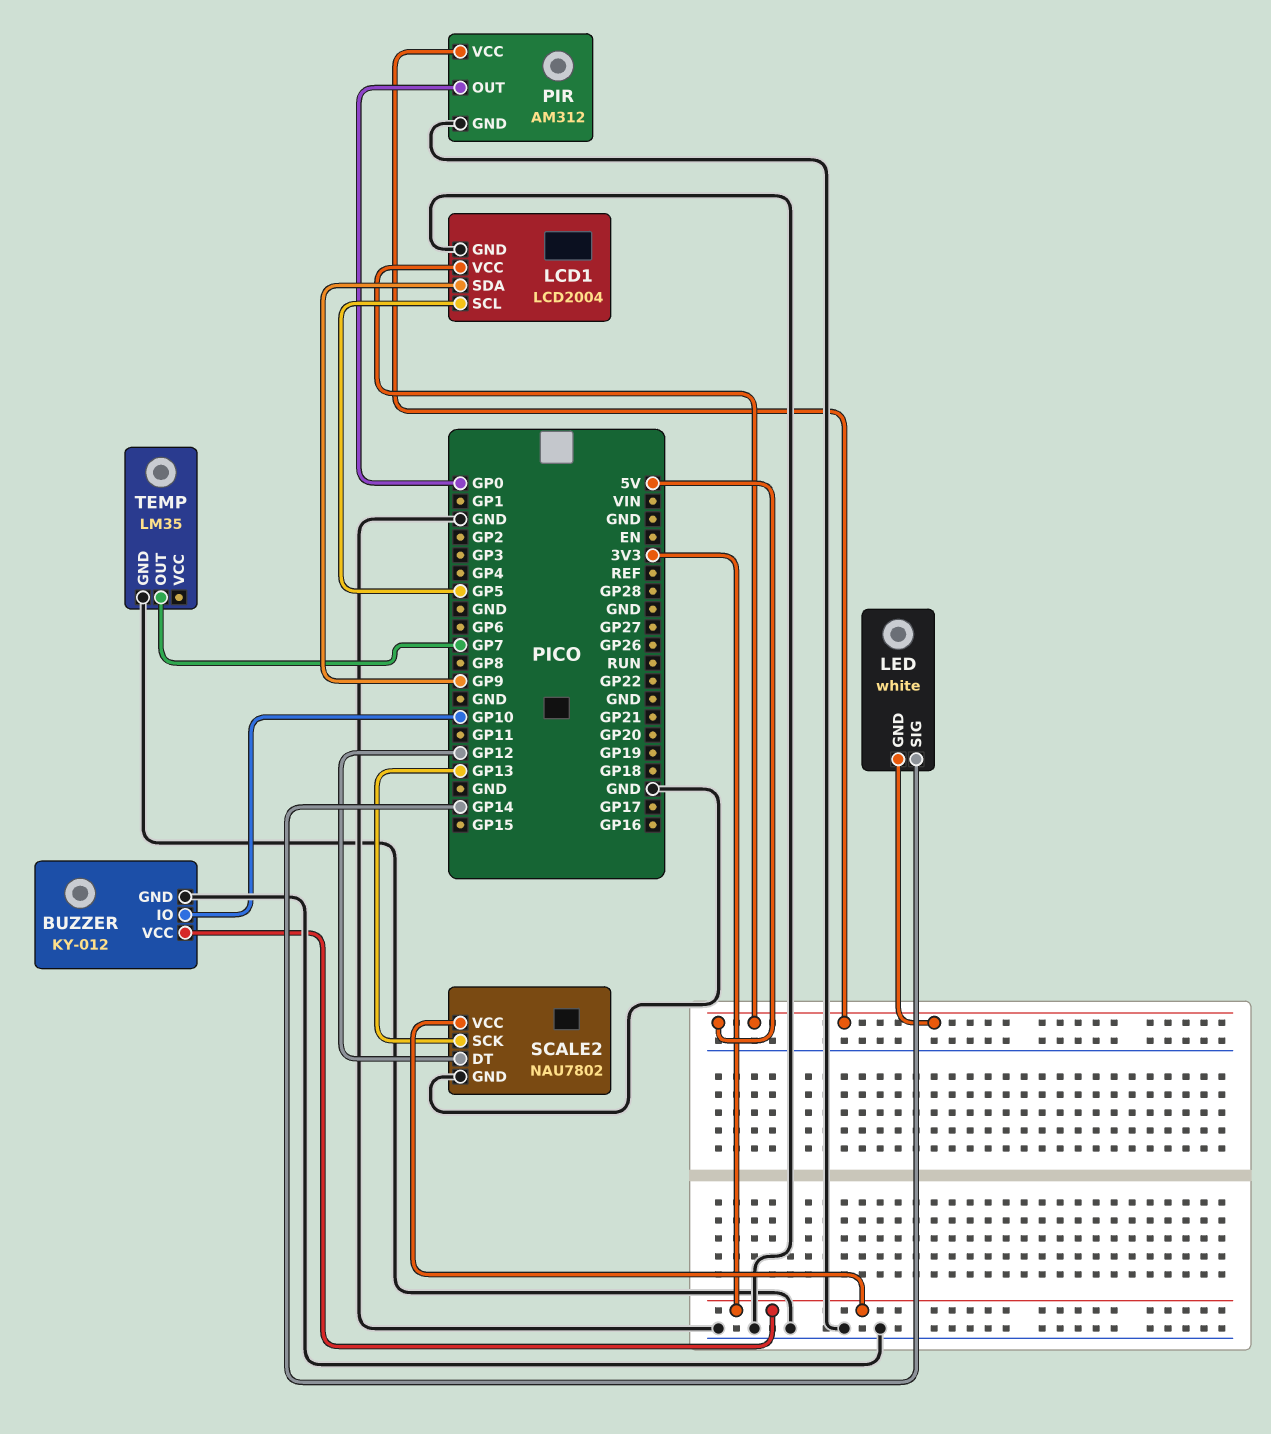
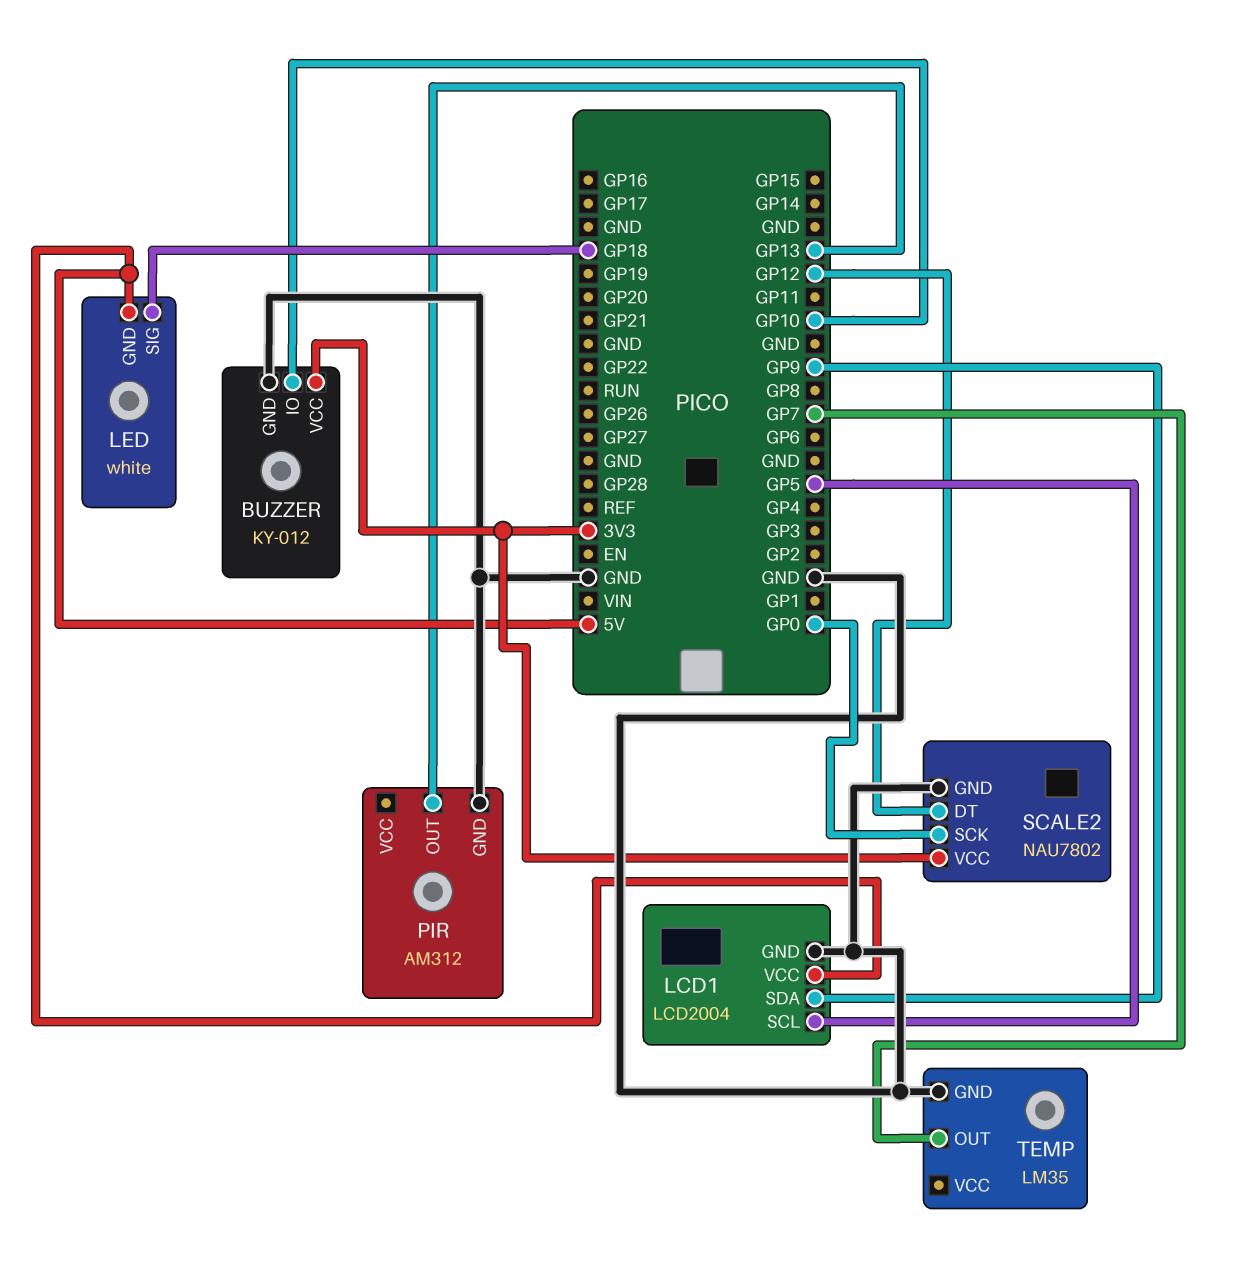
LED pin SIG: GP14 -> GP18
PIR pin OUT: GP0 -> GP13
PIR pin VCC: 5V -> none
SCALE2 pin SCK: GP13 -> GP0

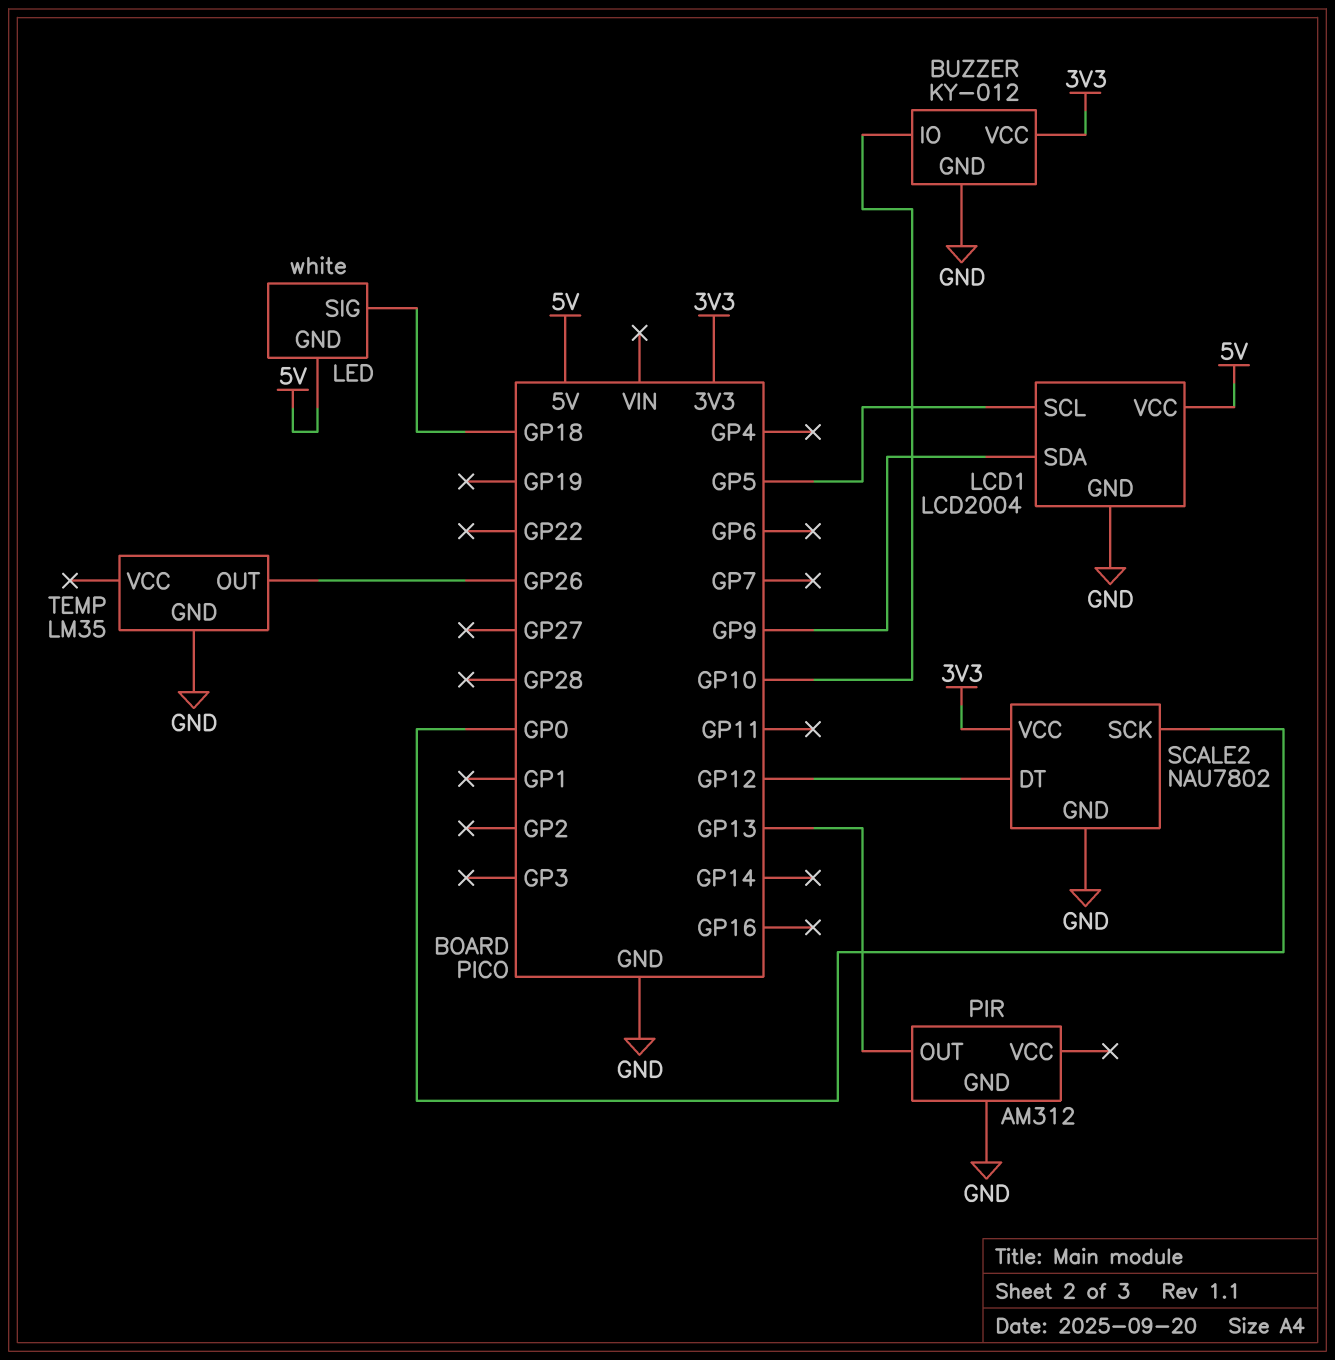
TEMP pin OUT: GP7 -> GP26

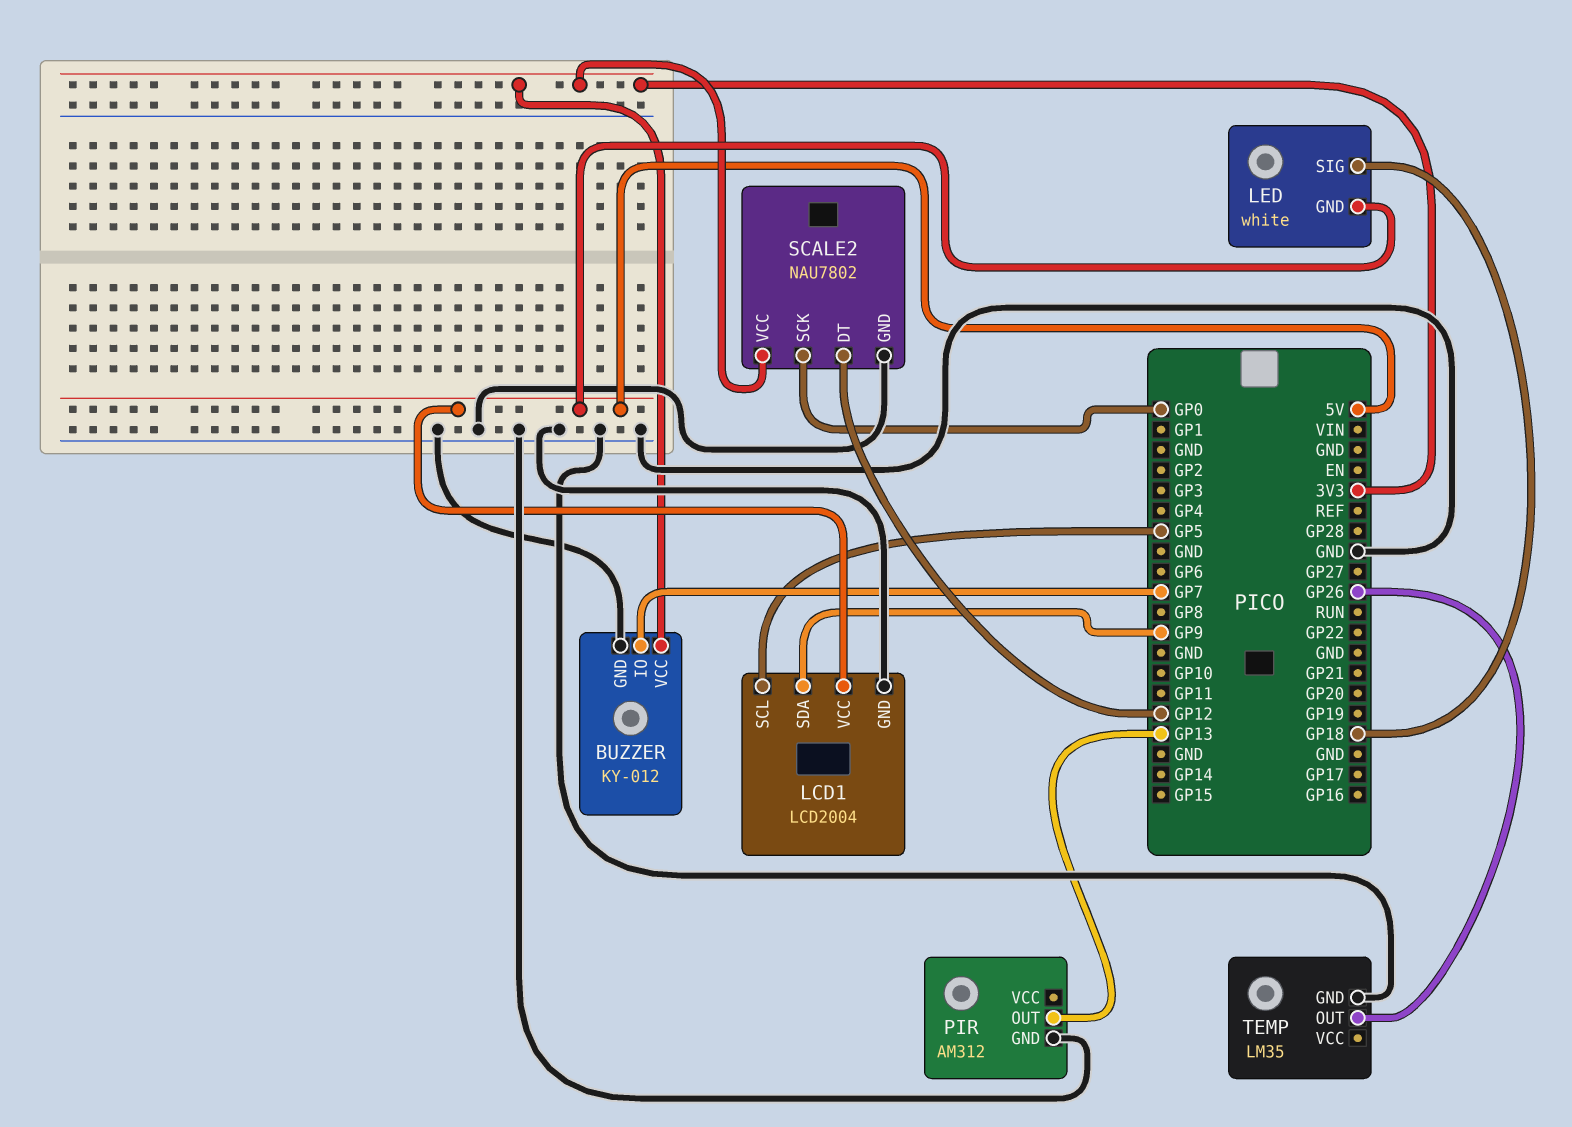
BUZZER pin IO: GP10 -> GP7

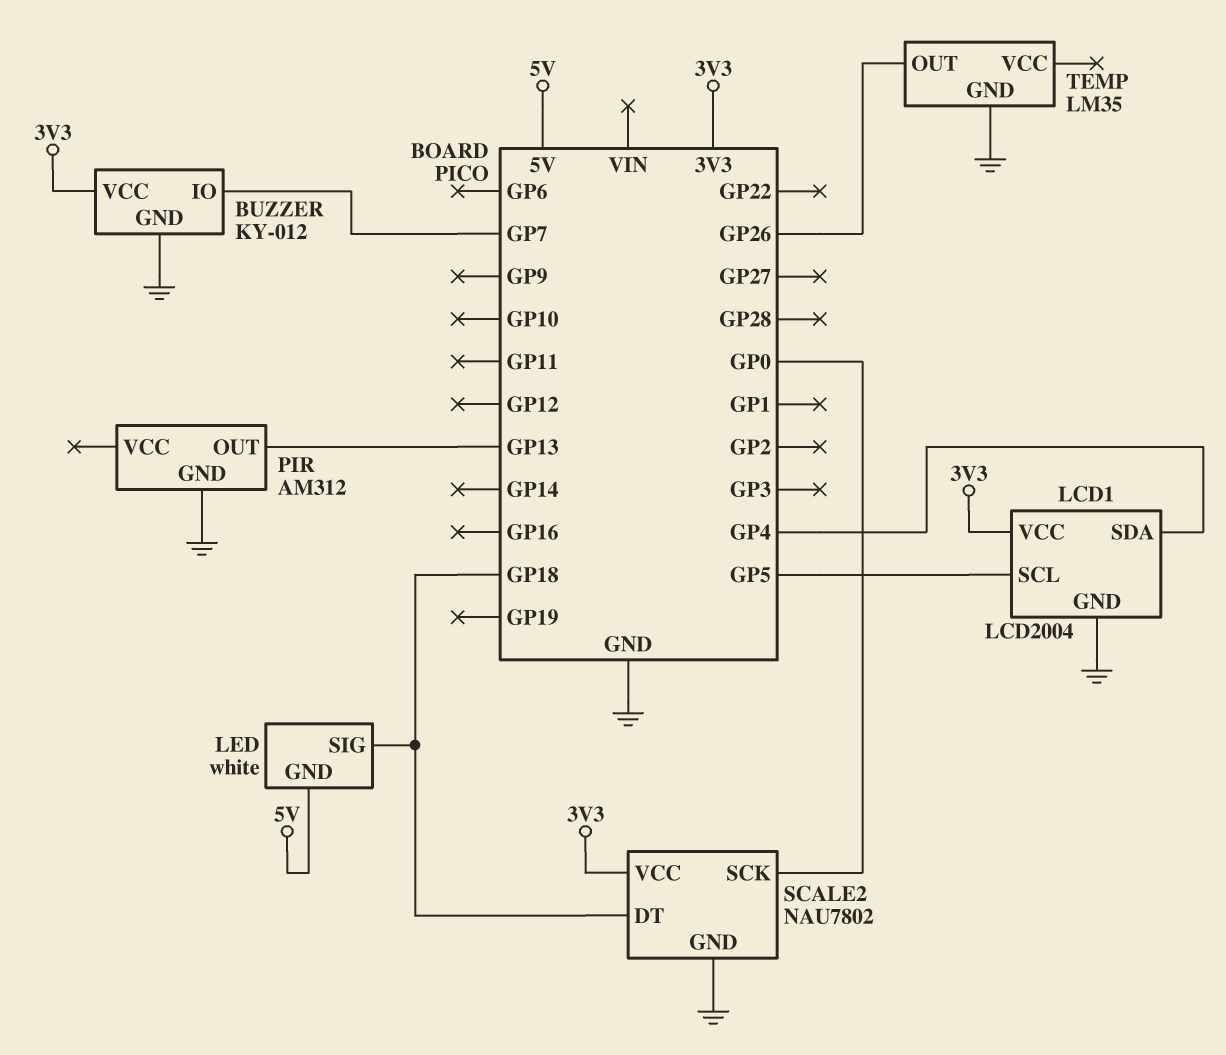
LCD1 pin SDA: GP9 -> GP4
LCD1 pin VCC: 5V -> 3V3
SCALE2 pin DT: GP12 -> GP18

